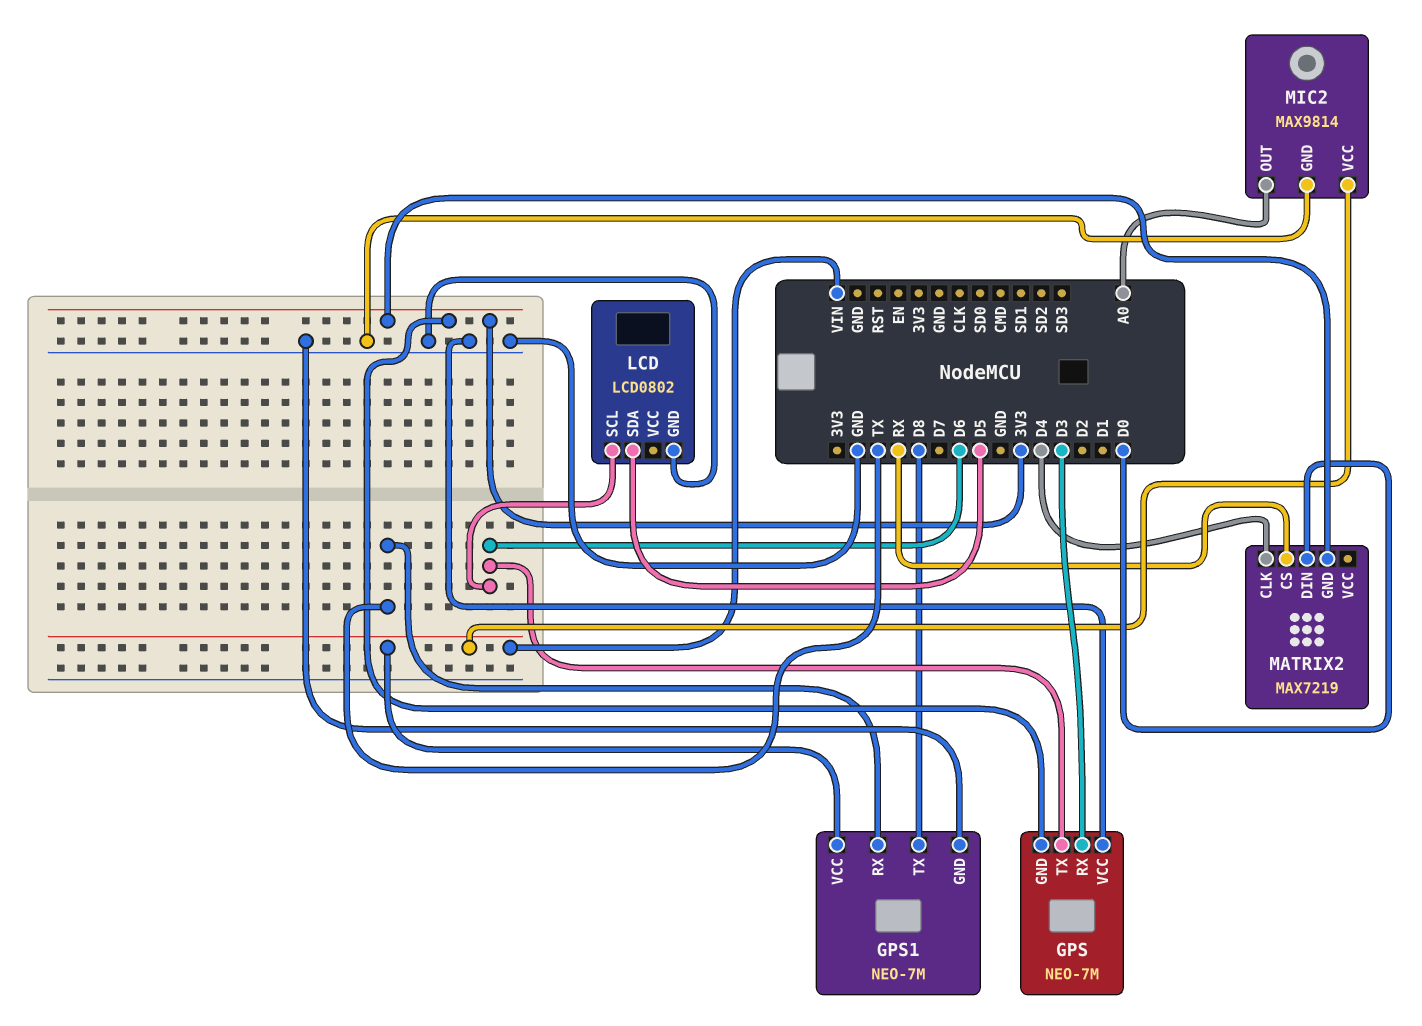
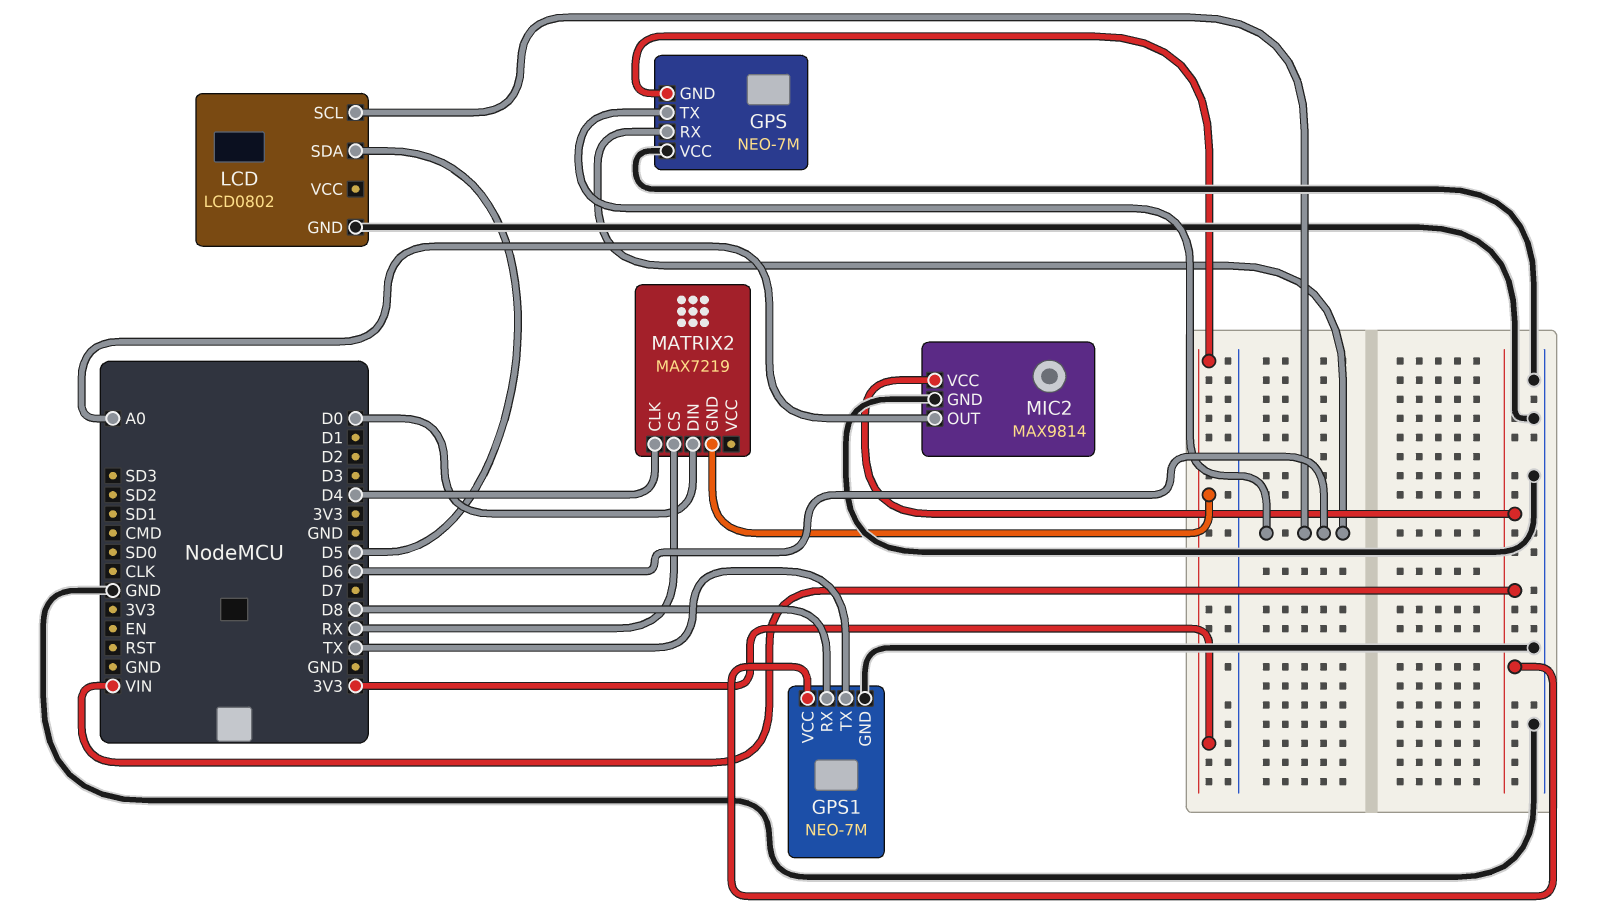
GPS pin RX: D3 -> D6
GPS1 pin RX: TX -> D8
GPS1 pin TX: D8 -> TX

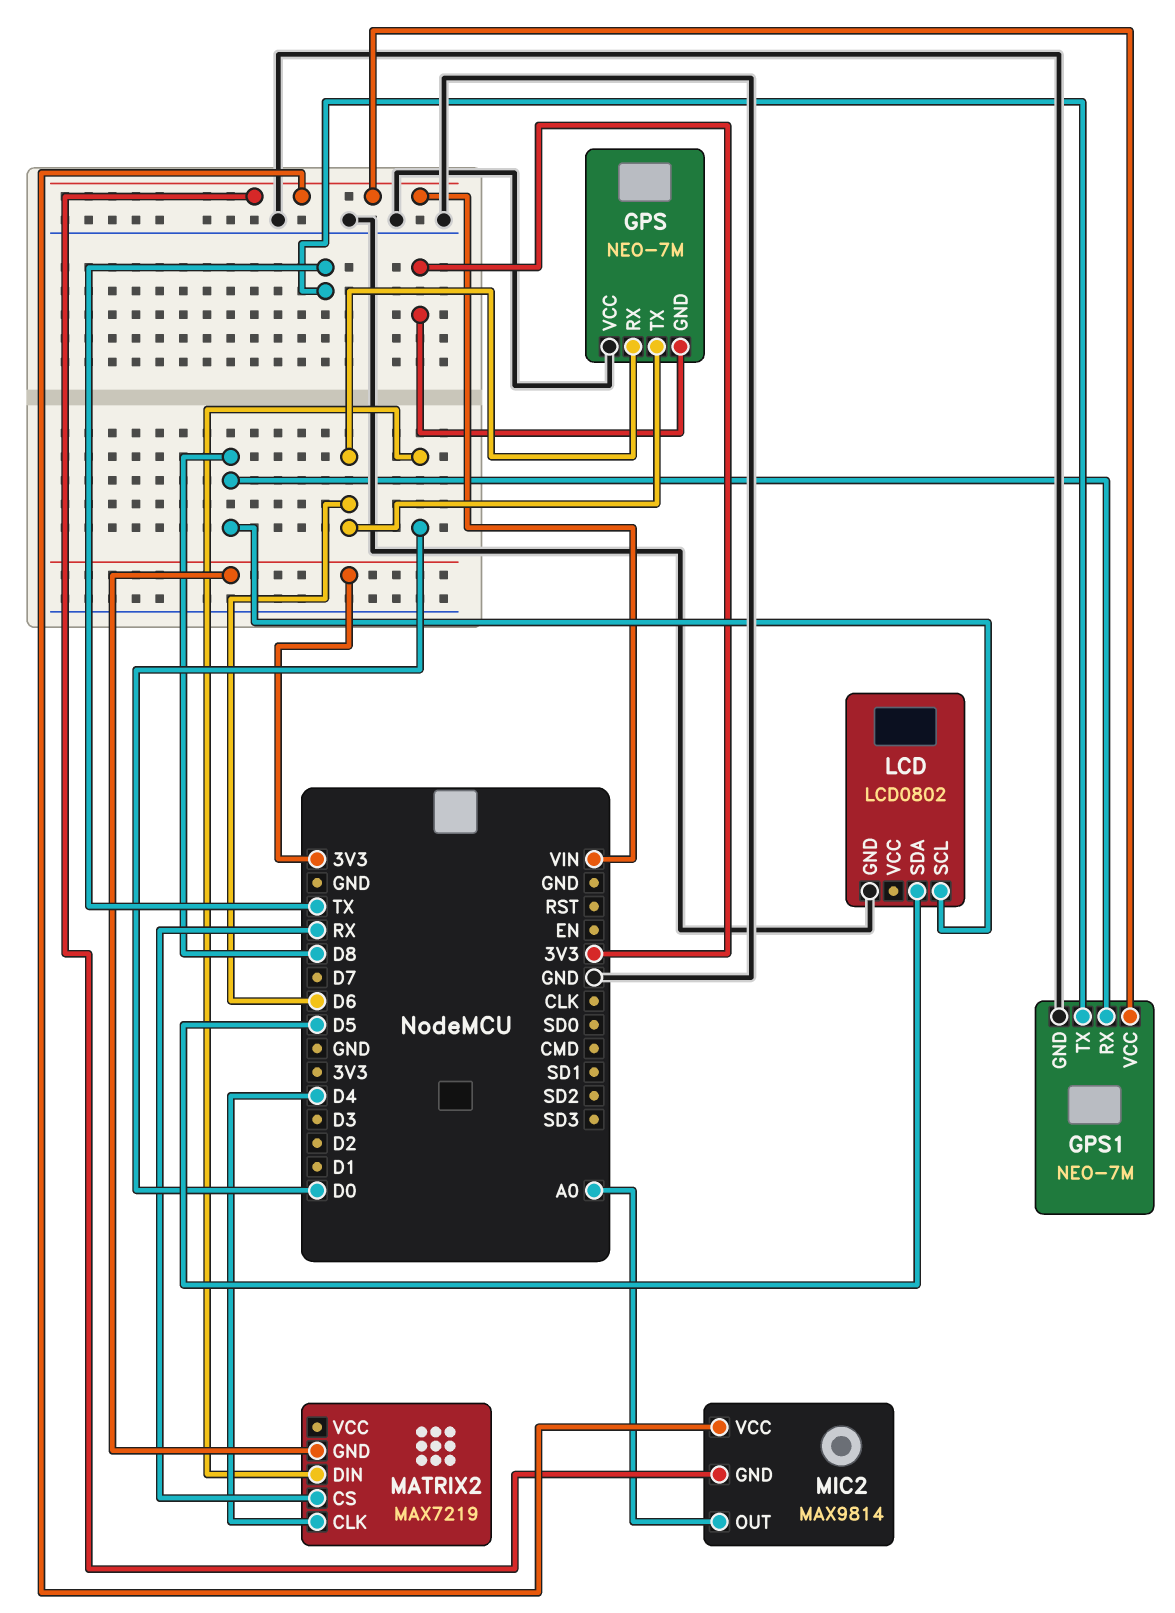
LCD pin SCL: D6 -> D8
MIC2 pin GND: GND -> VIN

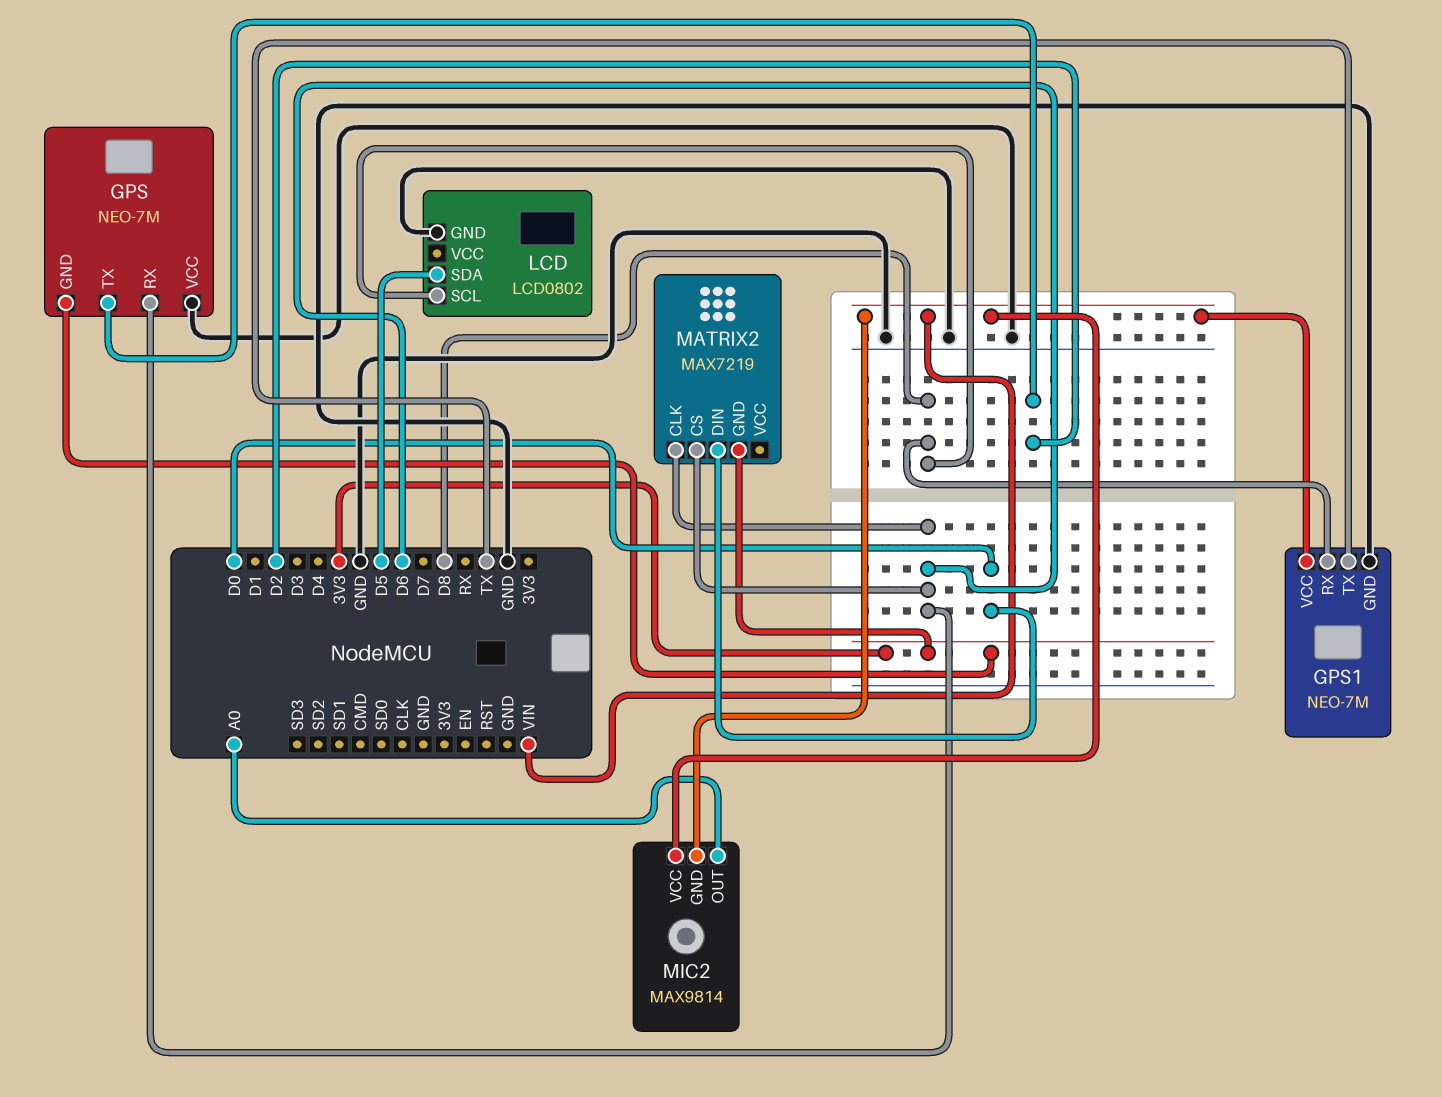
GPS pin TX: D6 -> D2
MATRIX2 pin CLK: D4 -> D6
MATRIX2 pin CS: RX -> D6

